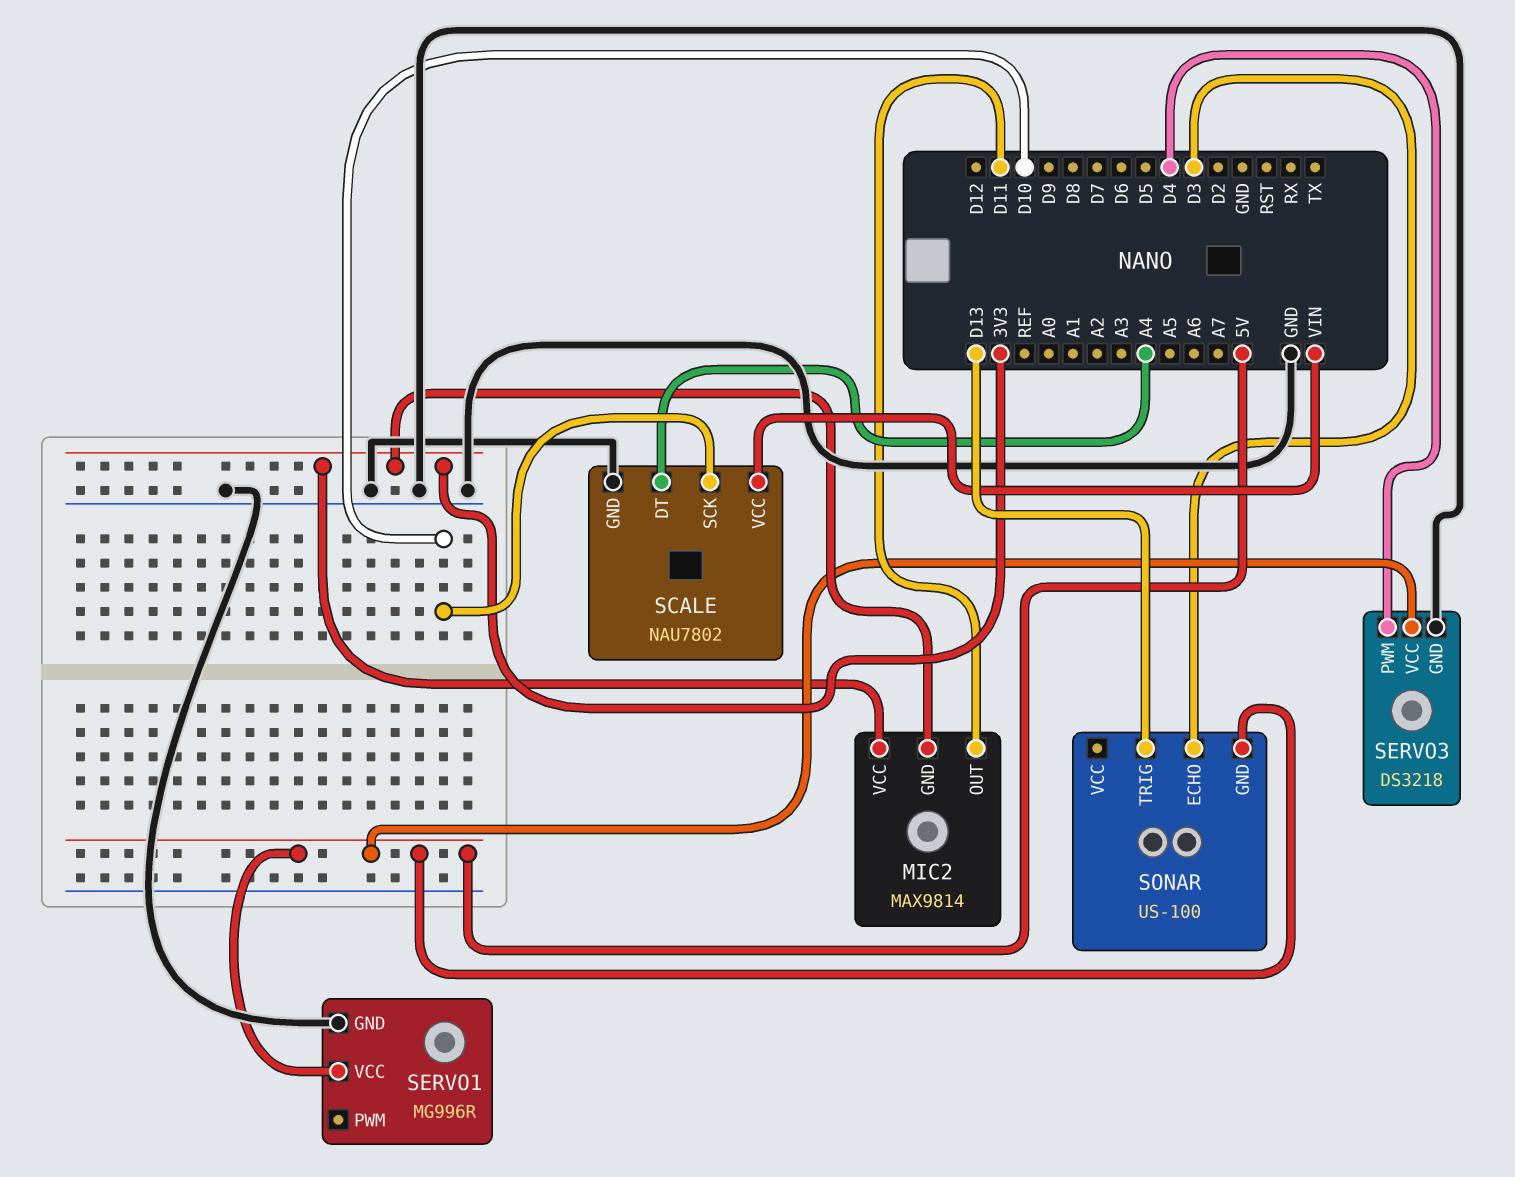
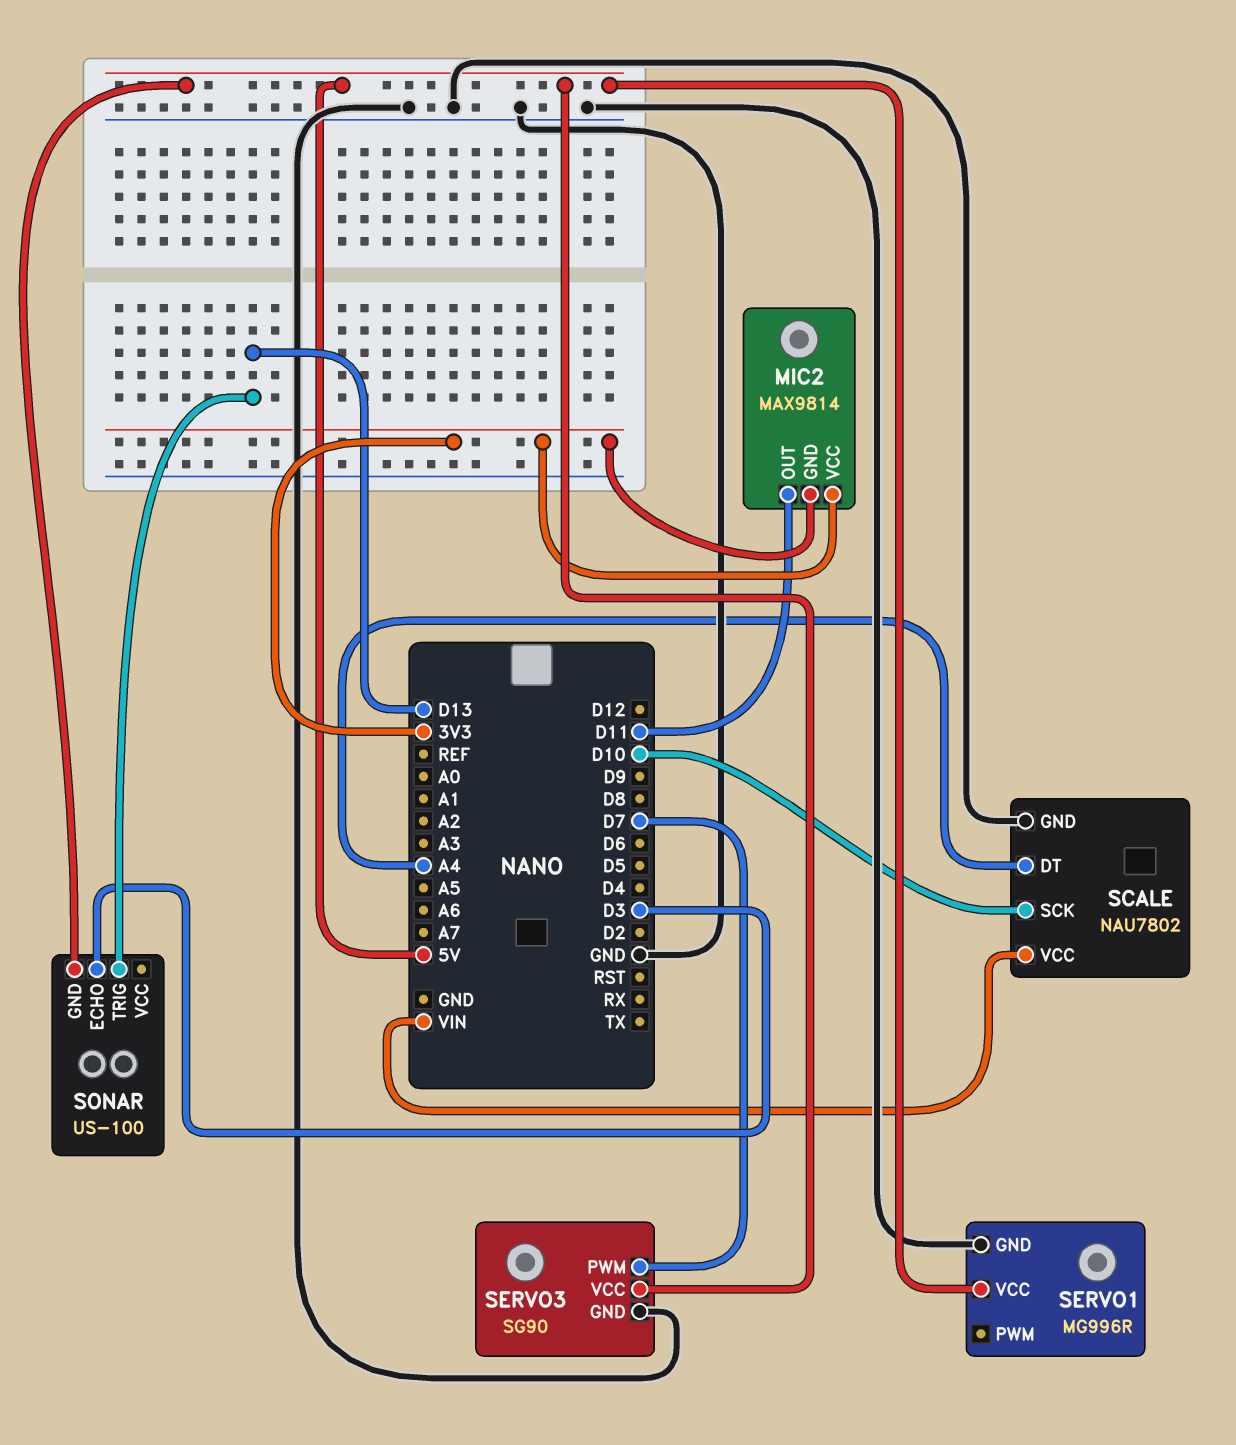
SERVO3: DS3218 -> SG90
SERVO3 pin PWM: D4 -> D7

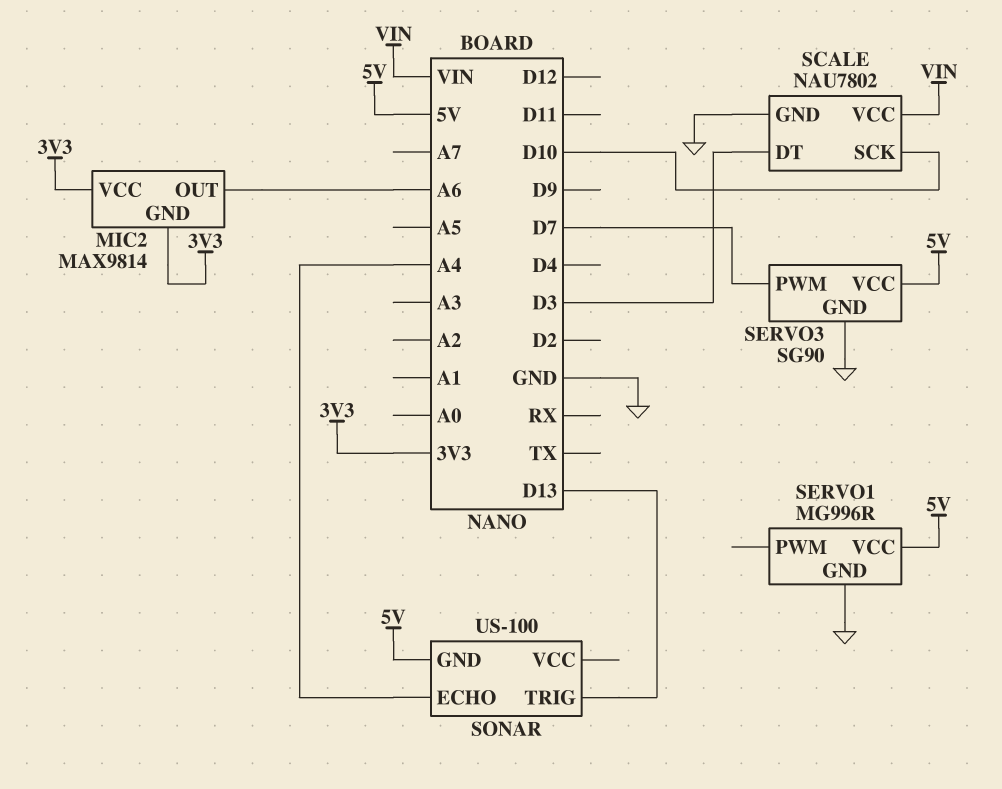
MIC2 pin OUT: D11 -> A6
SCALE pin DT: A4 -> D3
SONAR pin ECHO: D3 -> A4

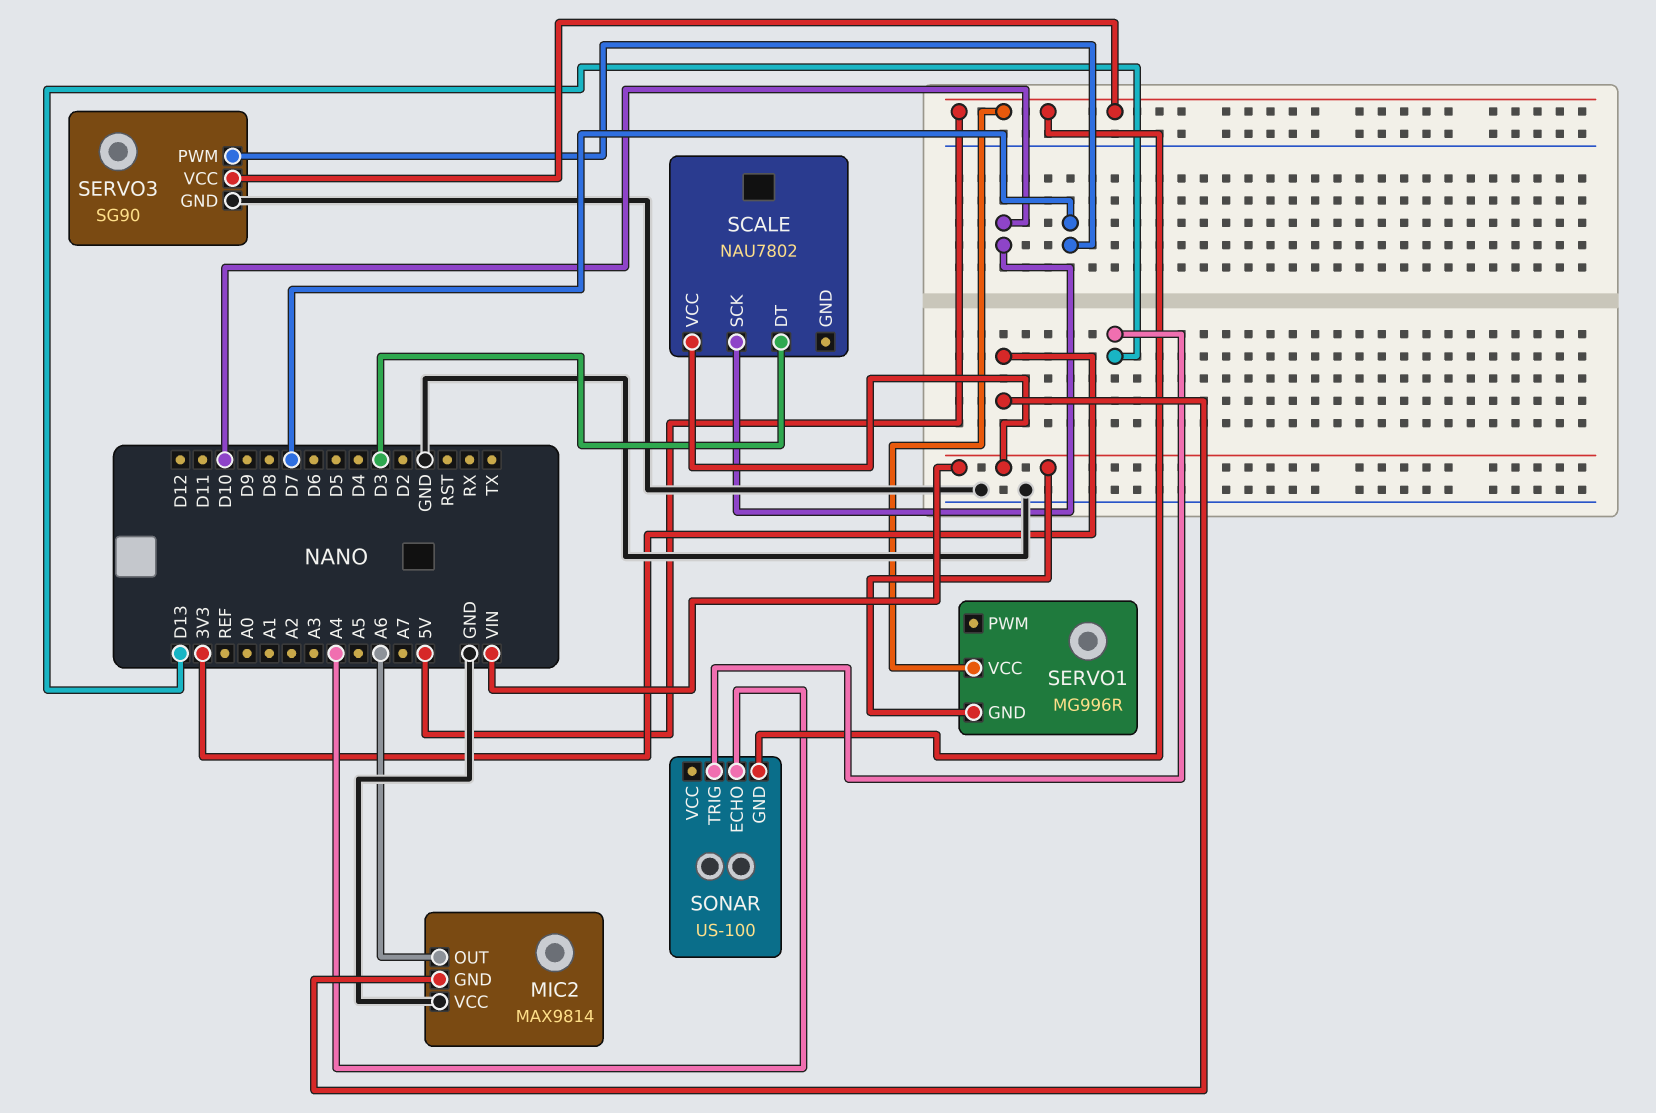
MIC2 pin VCC: 3V3 -> GND
SCALE pin GND: GND -> none
SERVO1 pin GND: GND -> VIN

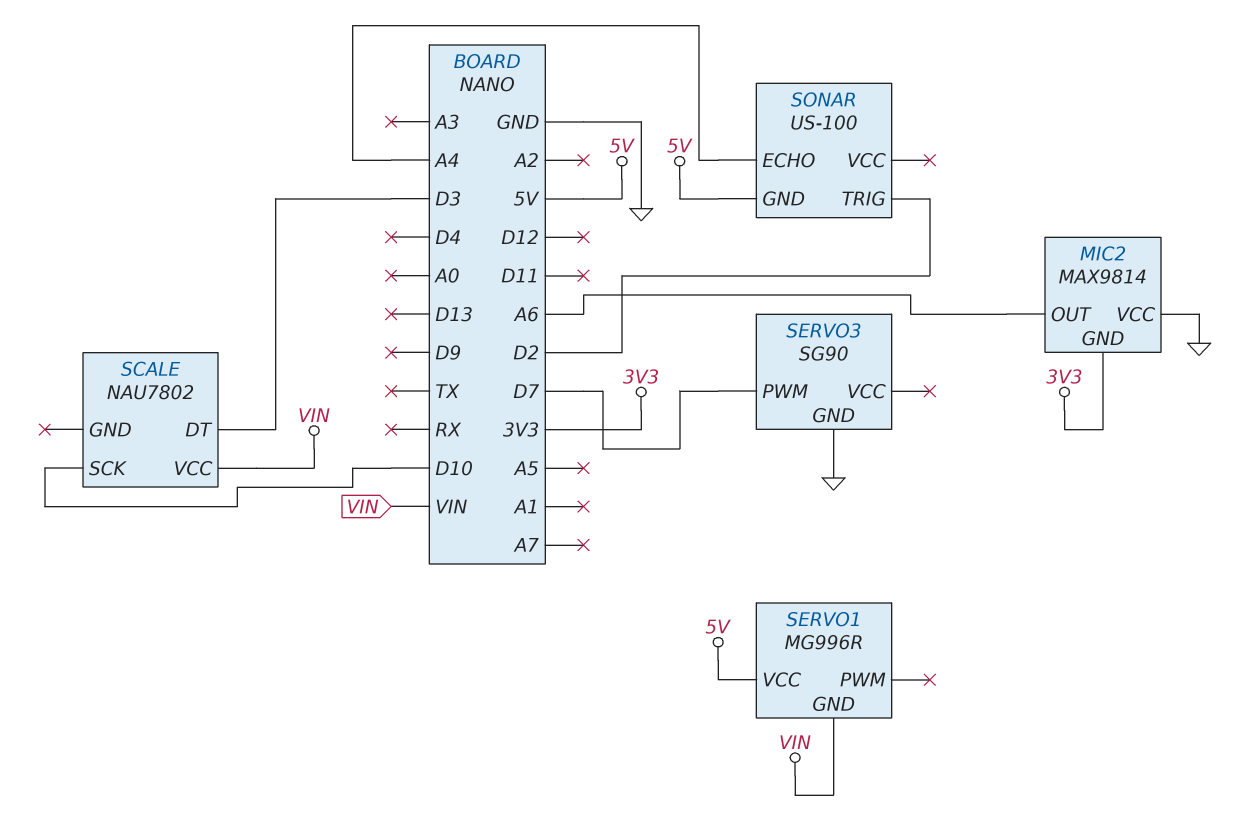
SERVO3 pin VCC: 5V -> none
SONAR pin TRIG: D13 -> D2

